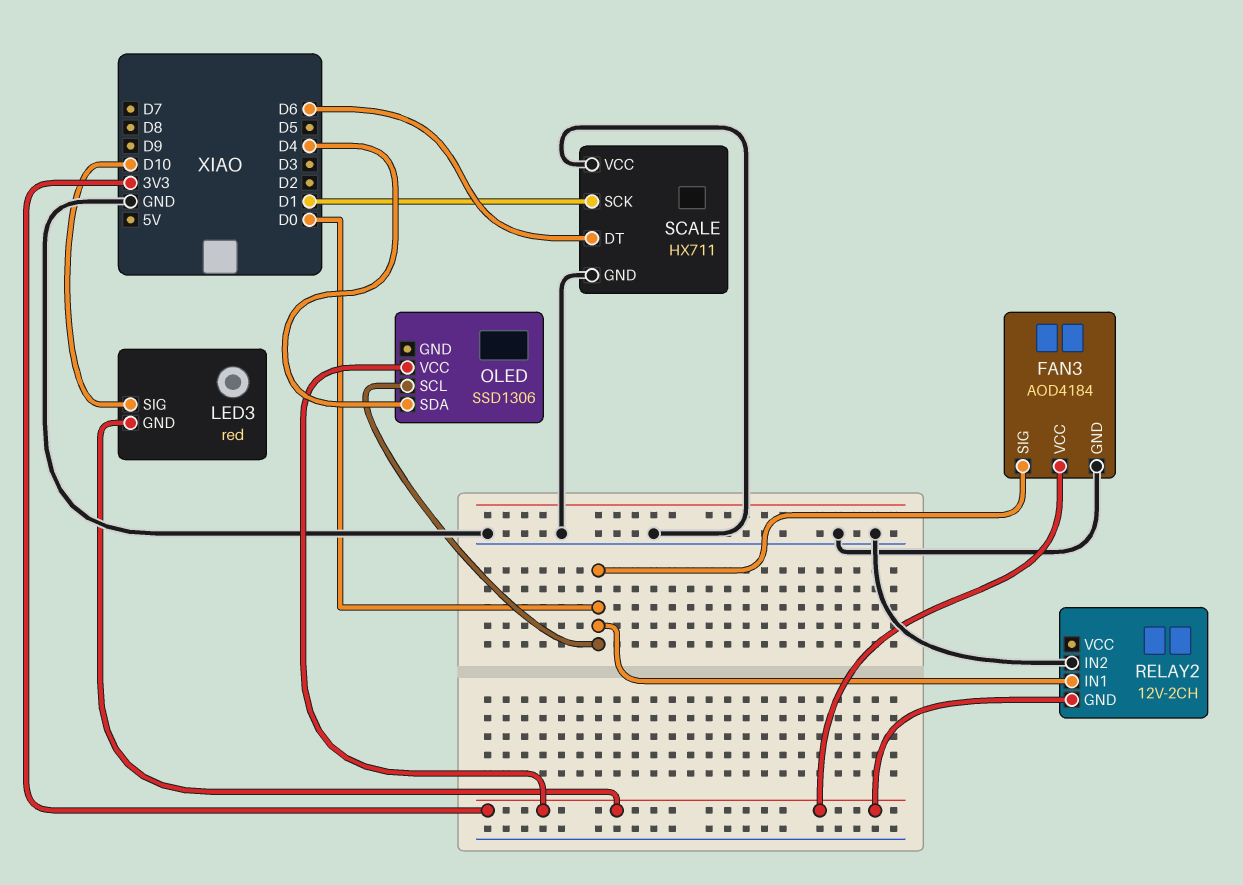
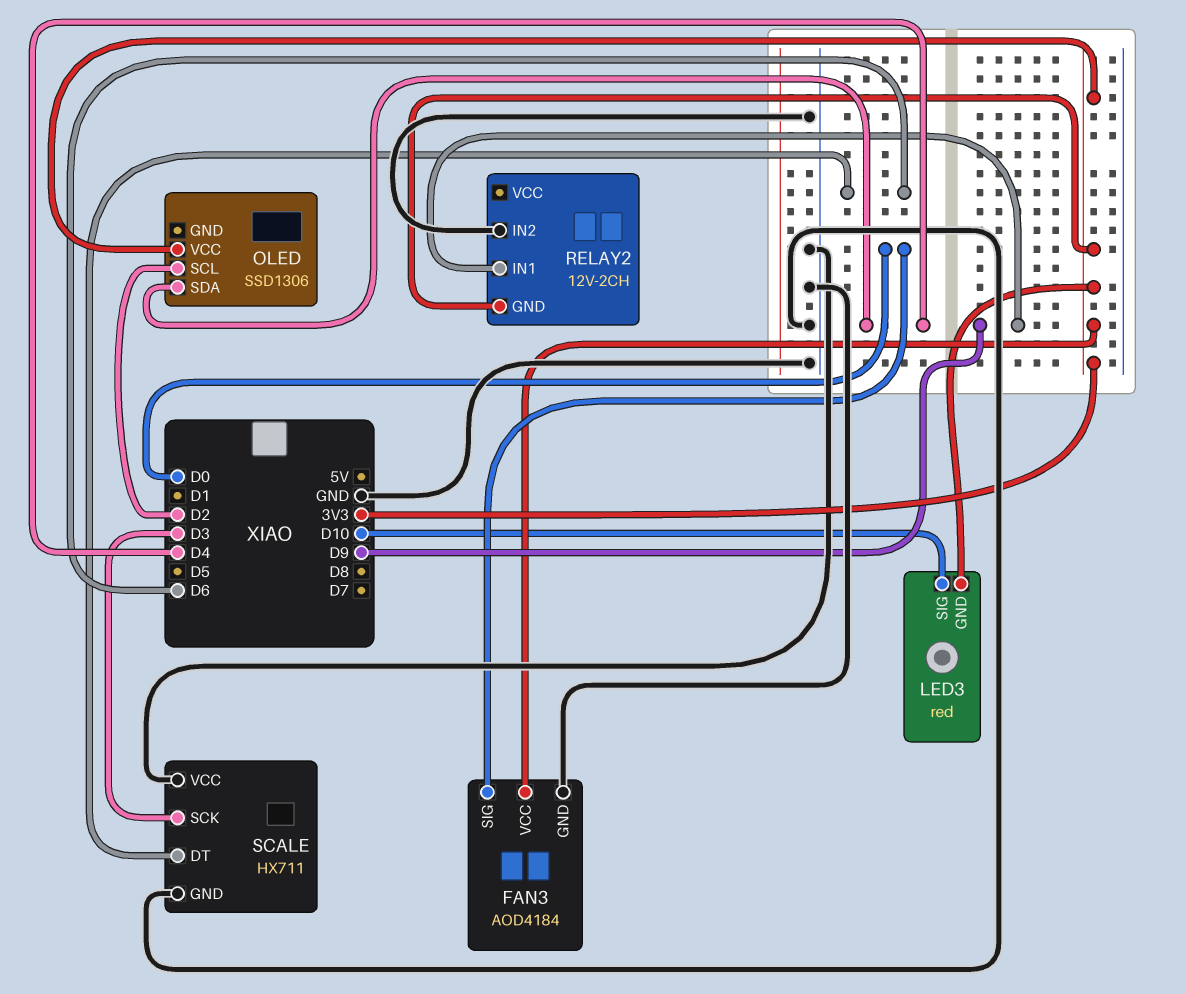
OLED pin SCL: D0 -> D2
RELAY2 pin IN1: D0 -> D9
SCALE pin SCK: D1 -> D3

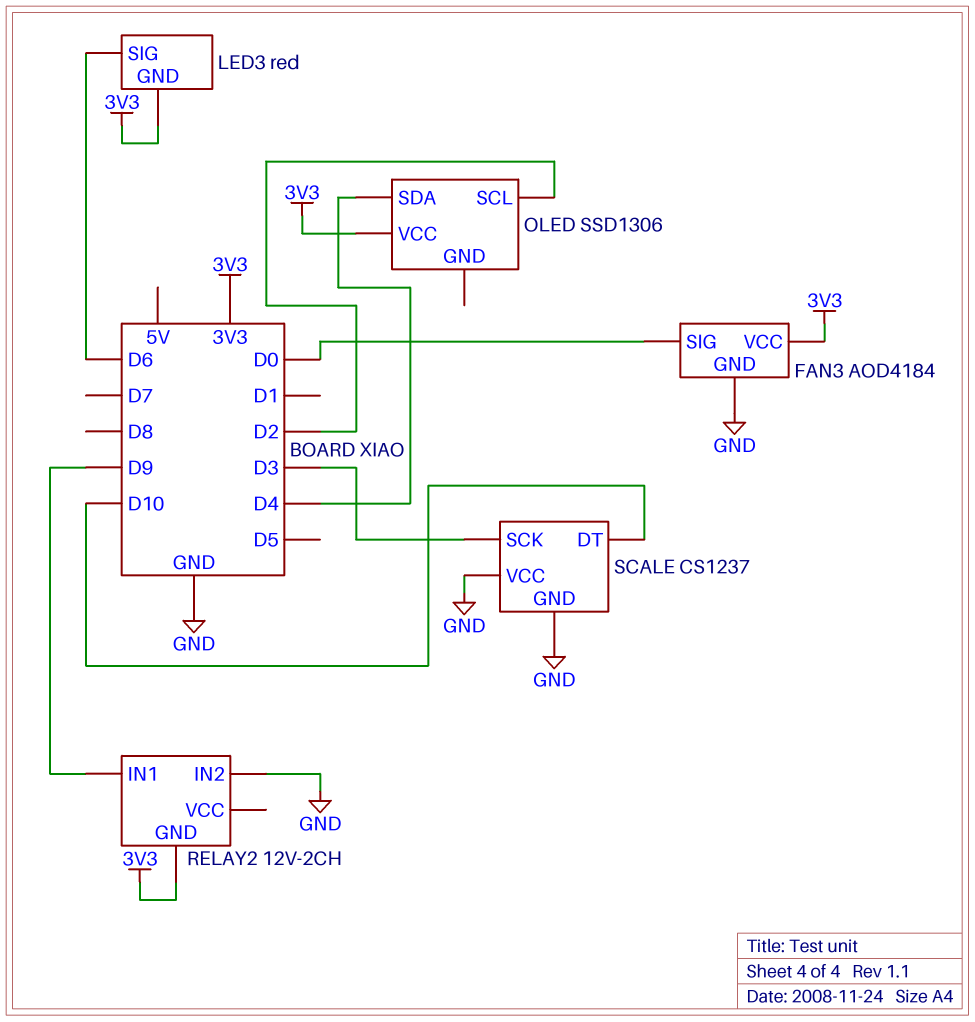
LED3 pin SIG: D10 -> D6
SCALE: HX711 -> CS1237
SCALE pin DT: D6 -> D10

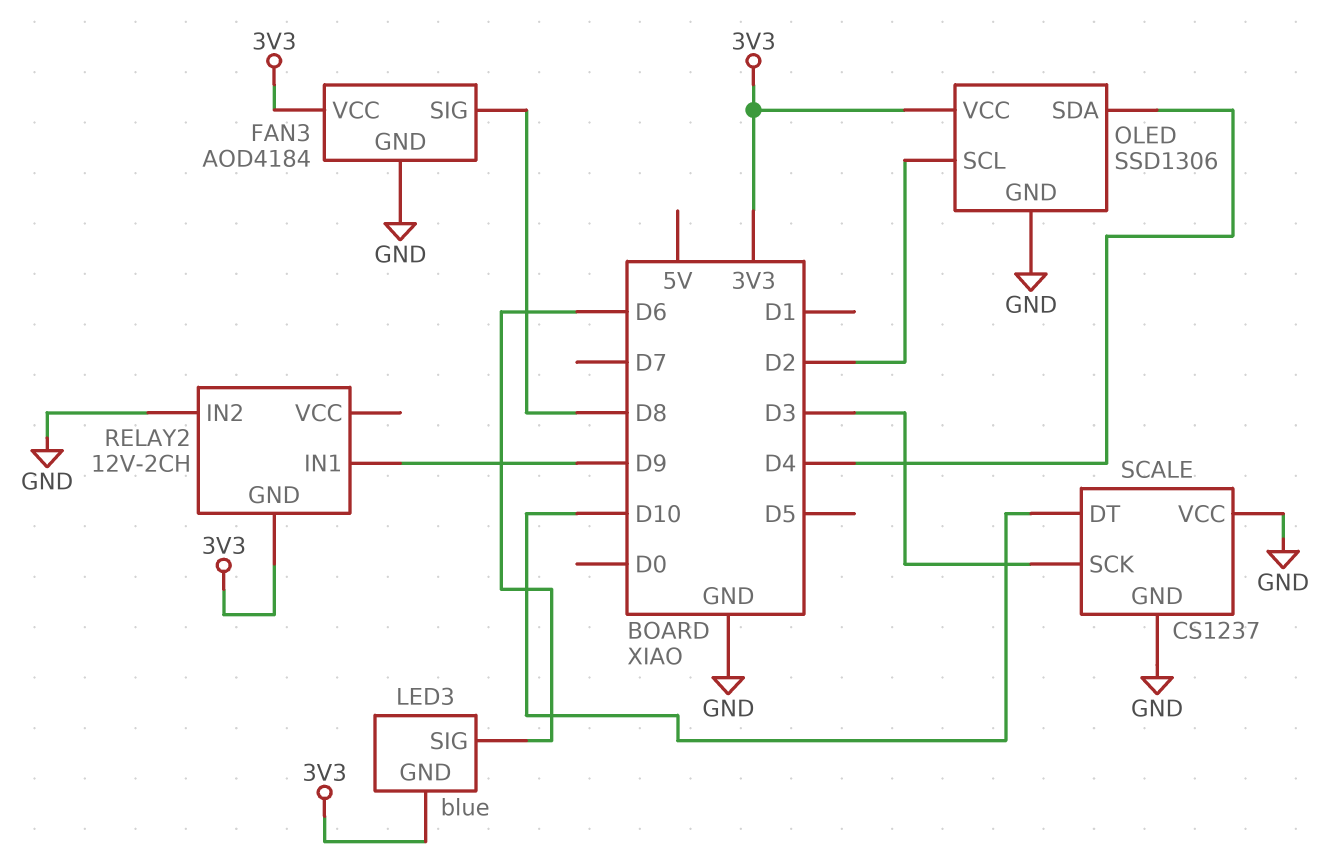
FAN3 pin SIG: D0 -> D8
LED3: red -> blue
OLED pin GND: none -> GND

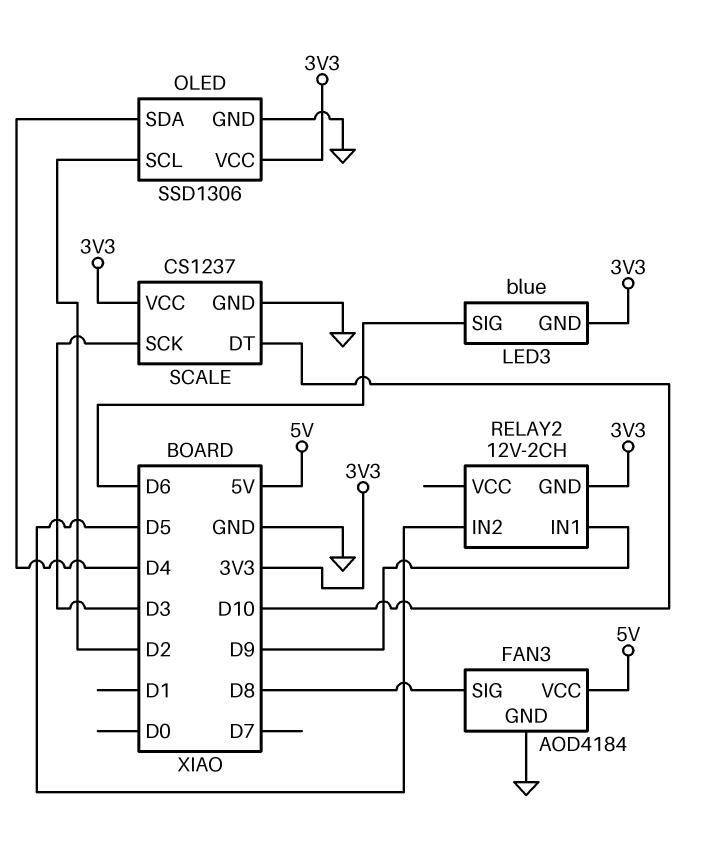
FAN3 pin VCC: 3V3 -> 5V
RELAY2 pin IN2: GND -> D5
SCALE pin VCC: GND -> 3V3

